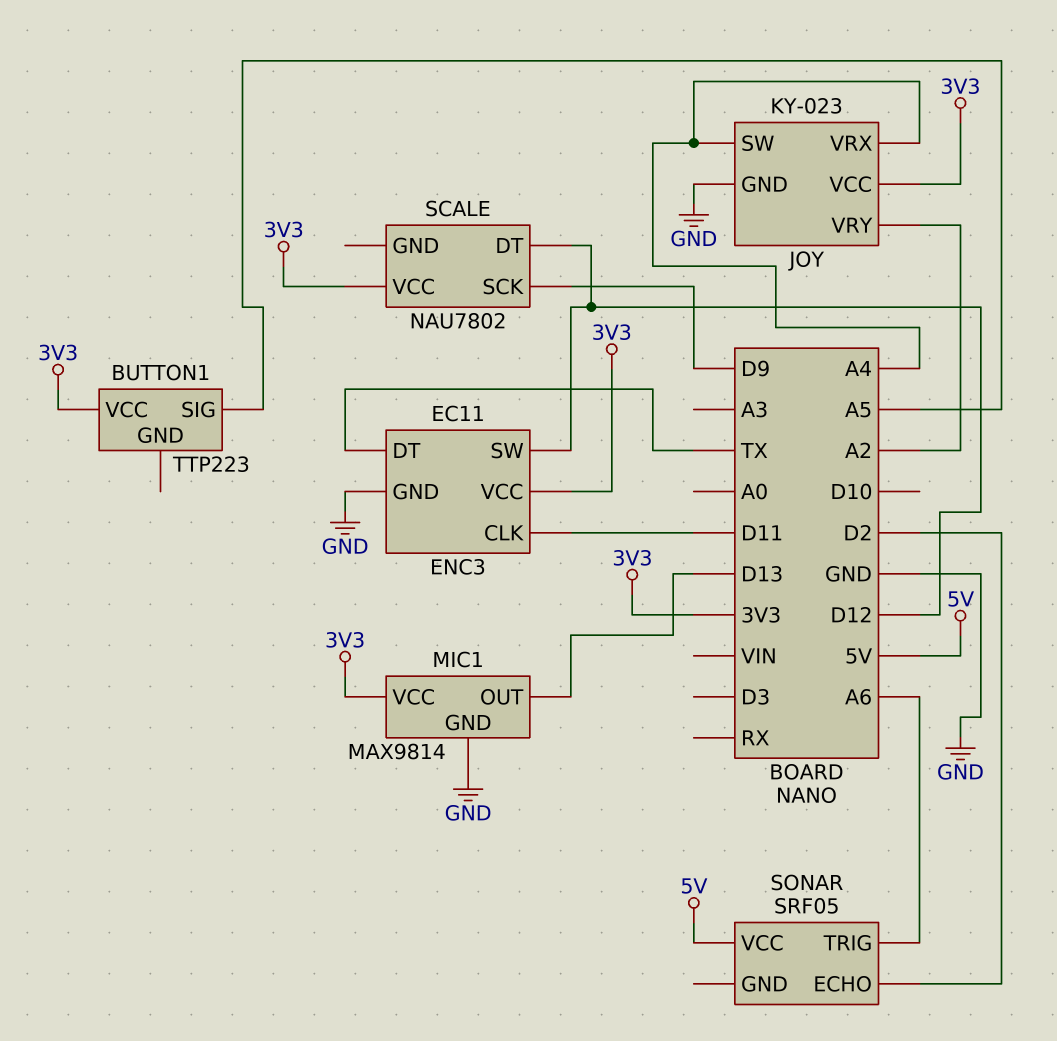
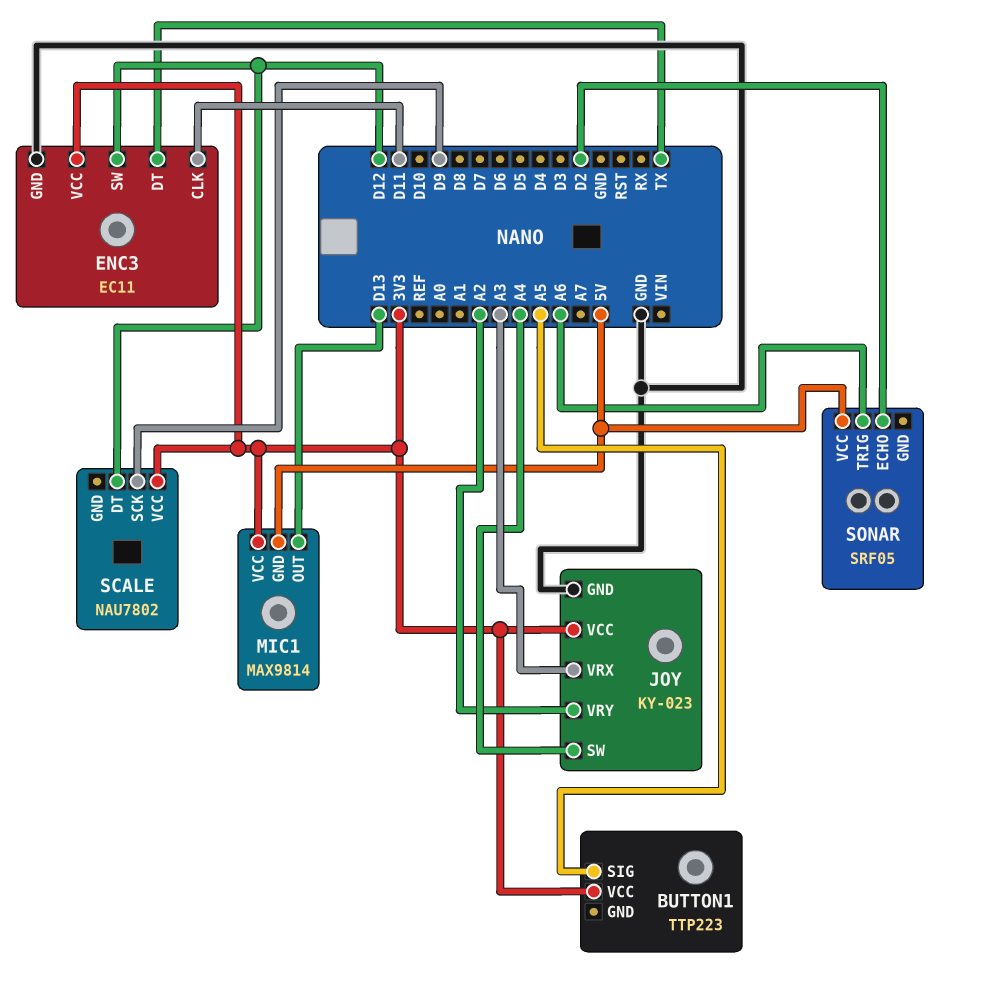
JOY pin VRX: A4 -> A3
MIC1 pin GND: GND -> 5V

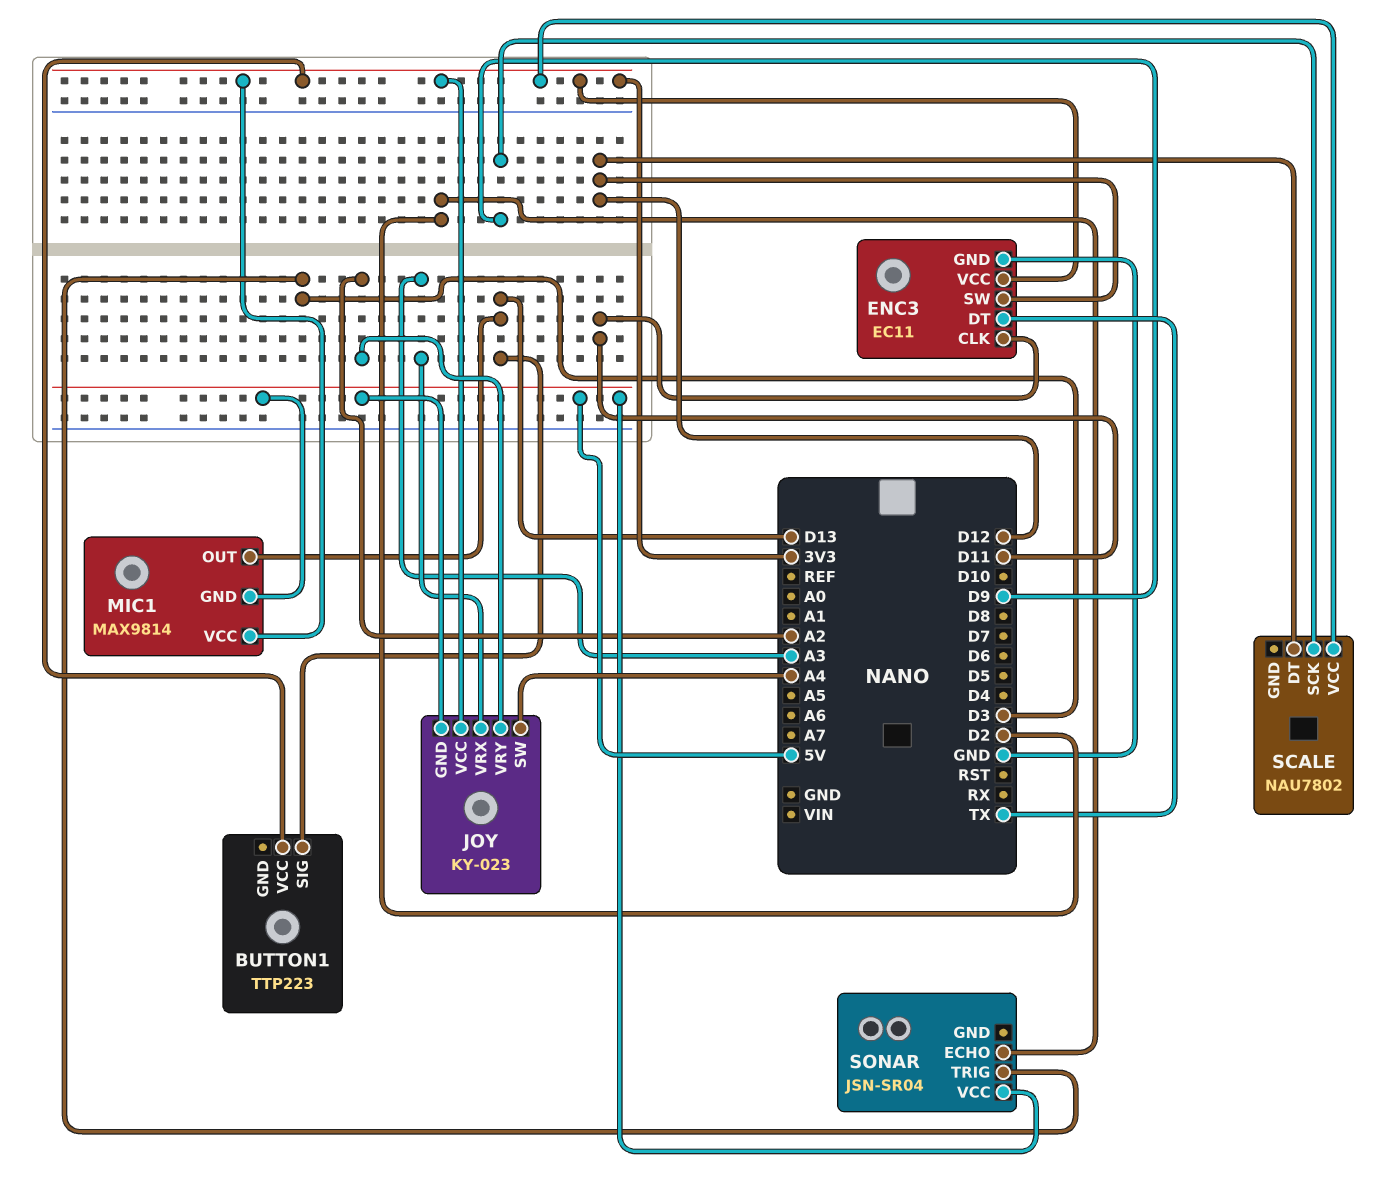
BUTTON1 pin SIG: A5 -> D13
JOY pin GND: GND -> 5V
SONAR: SRF05 -> JSN-SR04
SONAR pin TRIG: A6 -> D3

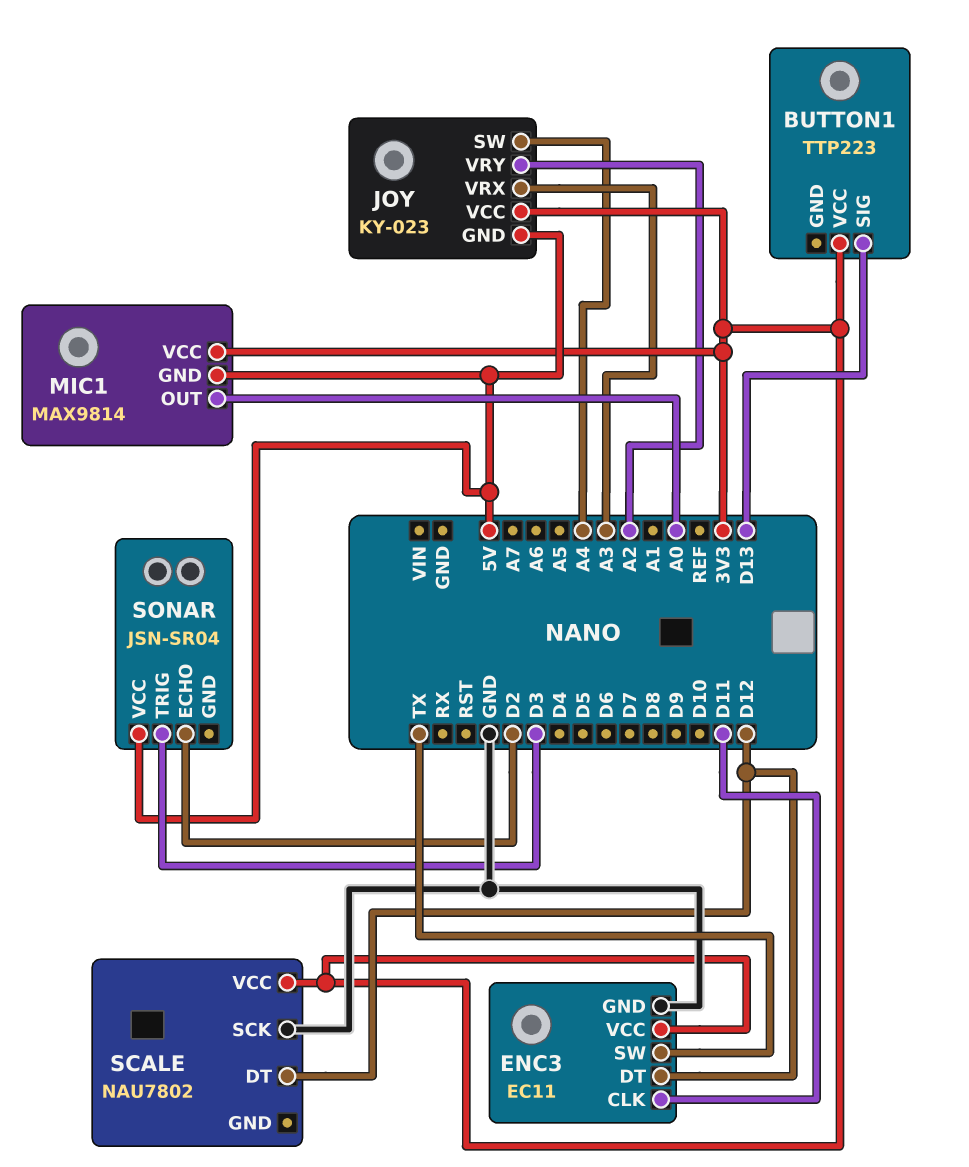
ENC3 pin DT: TX -> D12
ENC3 pin SW: D12 -> TX
MIC1 pin OUT: D13 -> A0
SCALE pin SCK: D9 -> GND

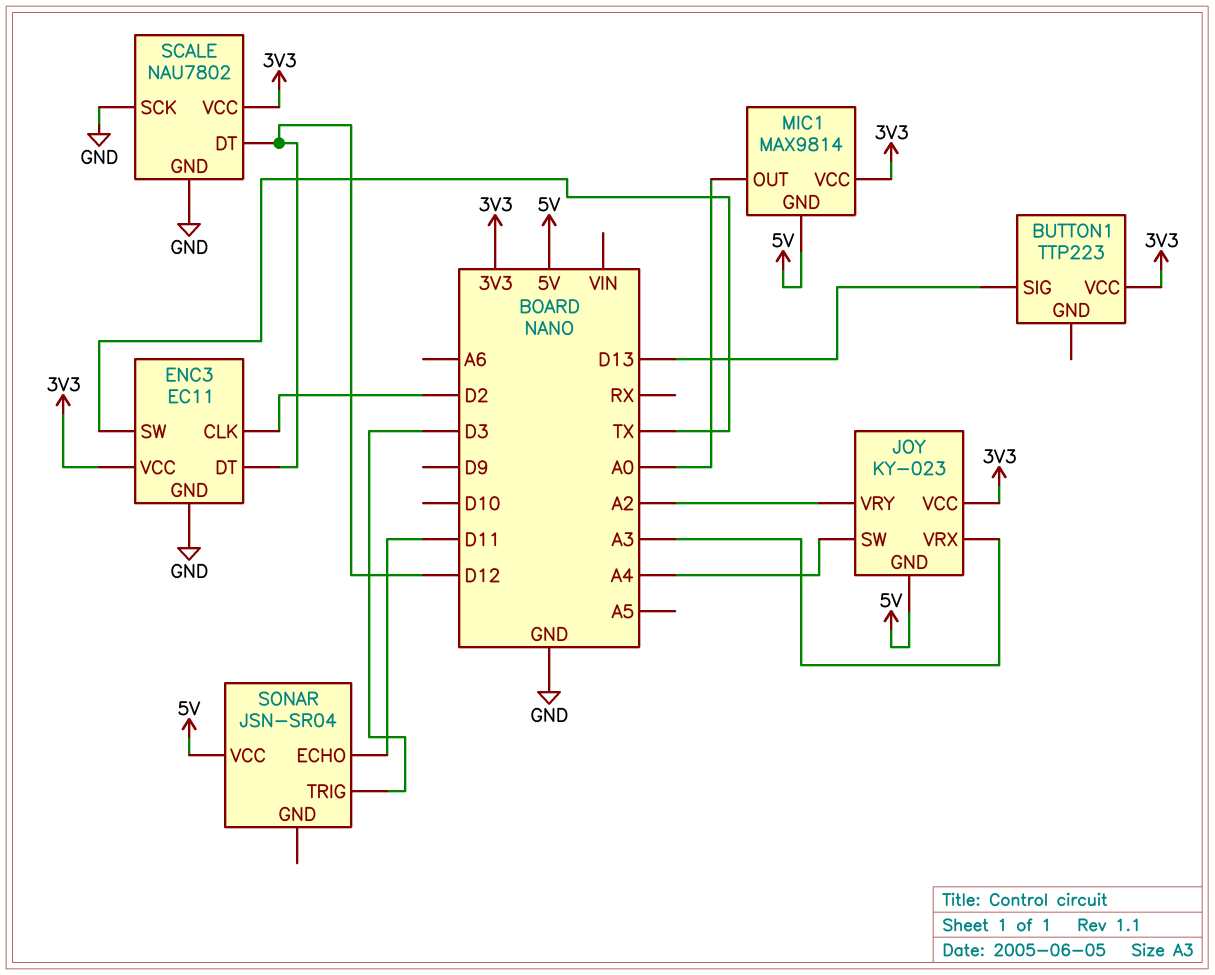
ENC3 pin CLK: D11 -> D2
SCALE pin GND: none -> GND
SONAR pin ECHO: D2 -> D11

